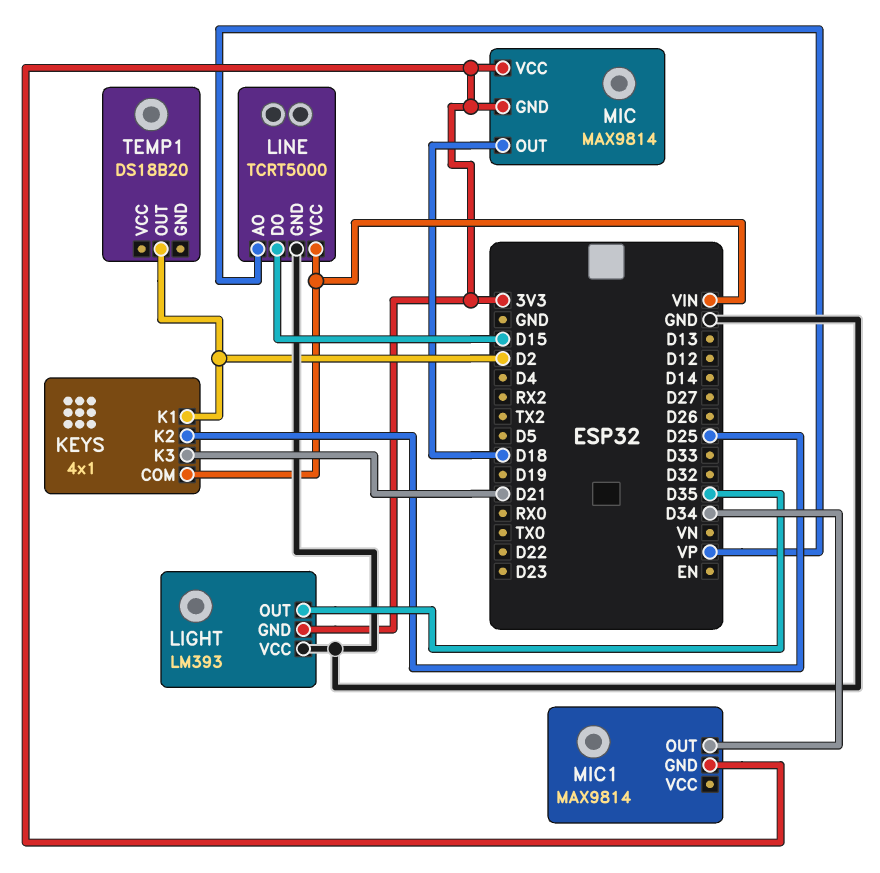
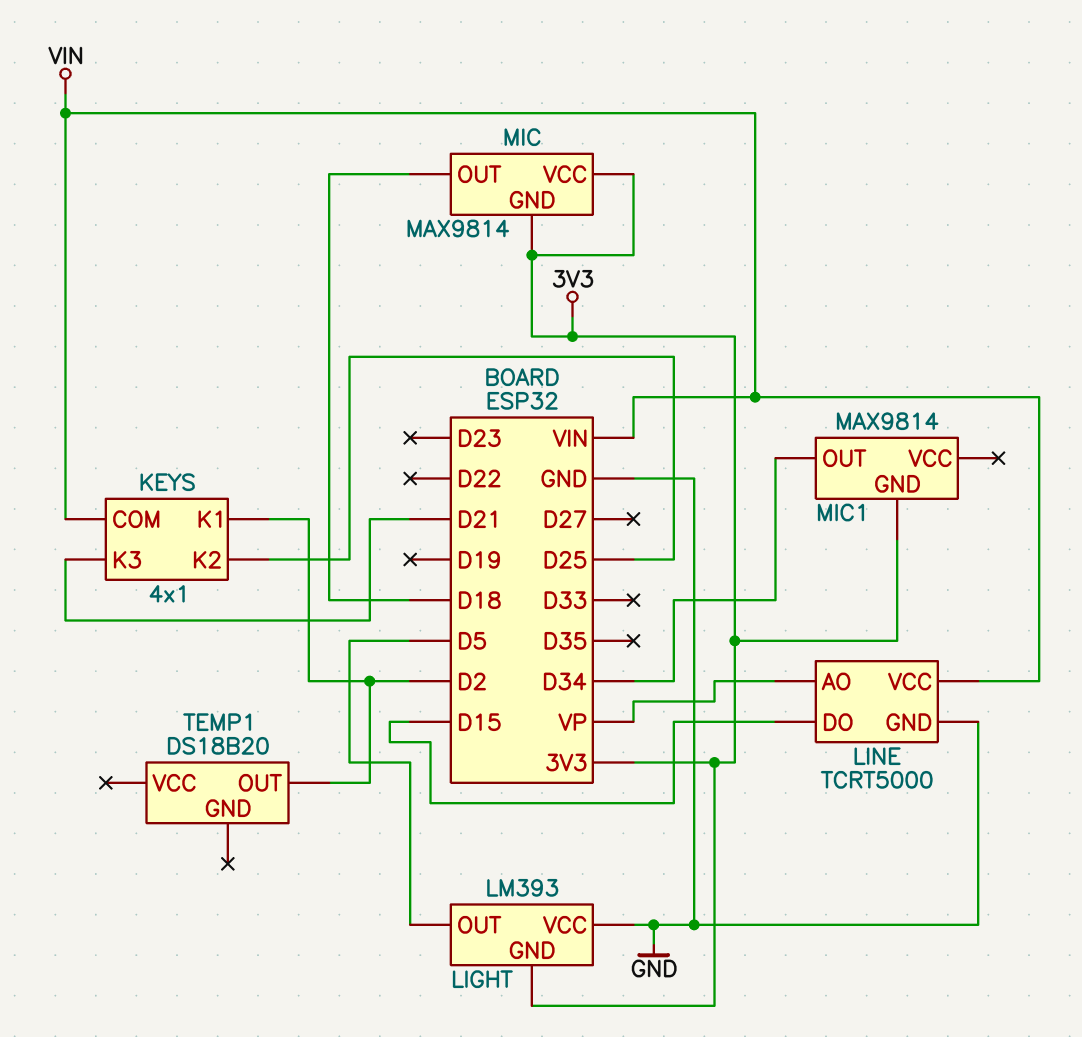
LIGHT pin OUT: D35 -> D5

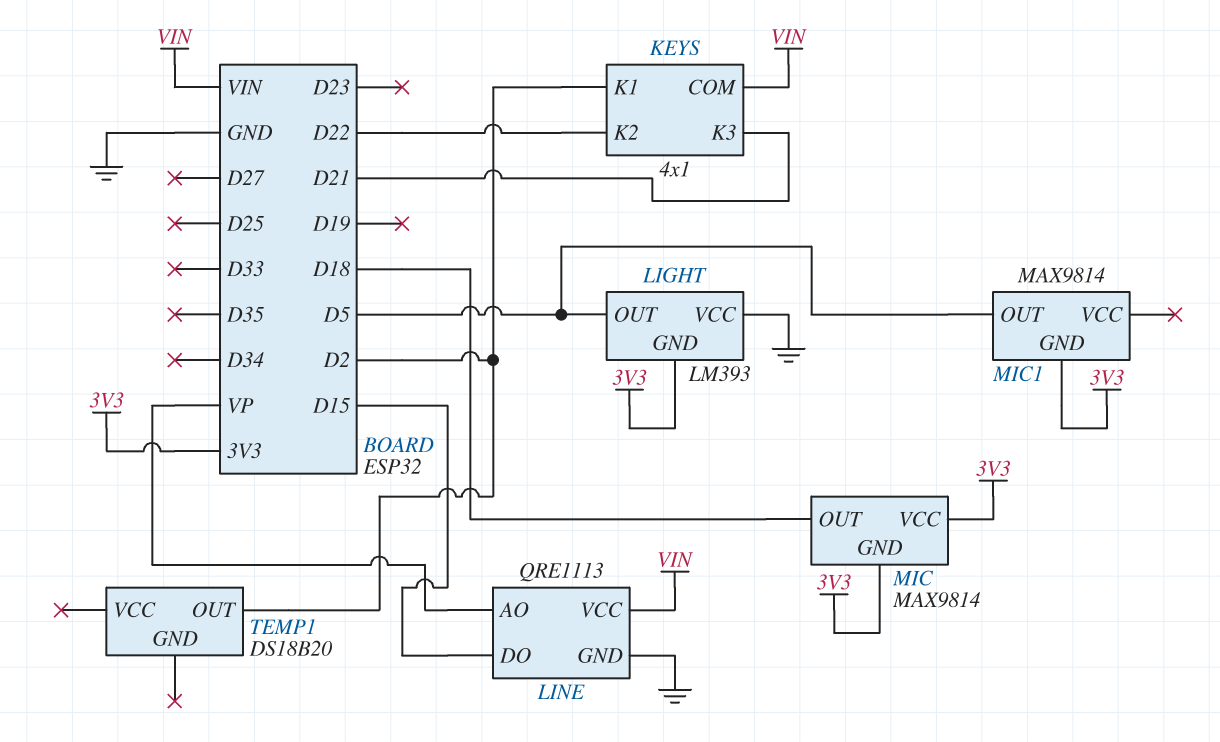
KEYS pin K2: D25 -> D22
LINE: TCRT5000 -> QRE1113
MIC1 pin OUT: D34 -> D5

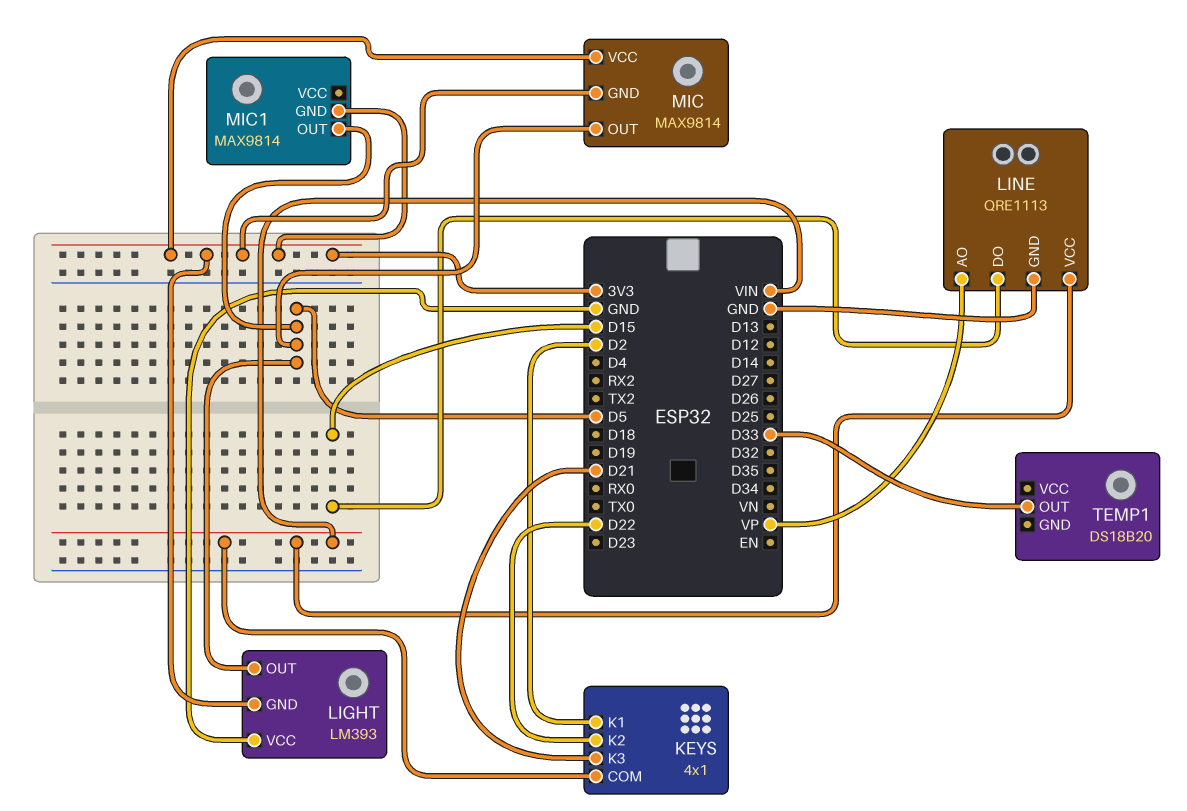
MIC pin OUT: D18 -> D5
TEMP1 pin OUT: D2 -> D33

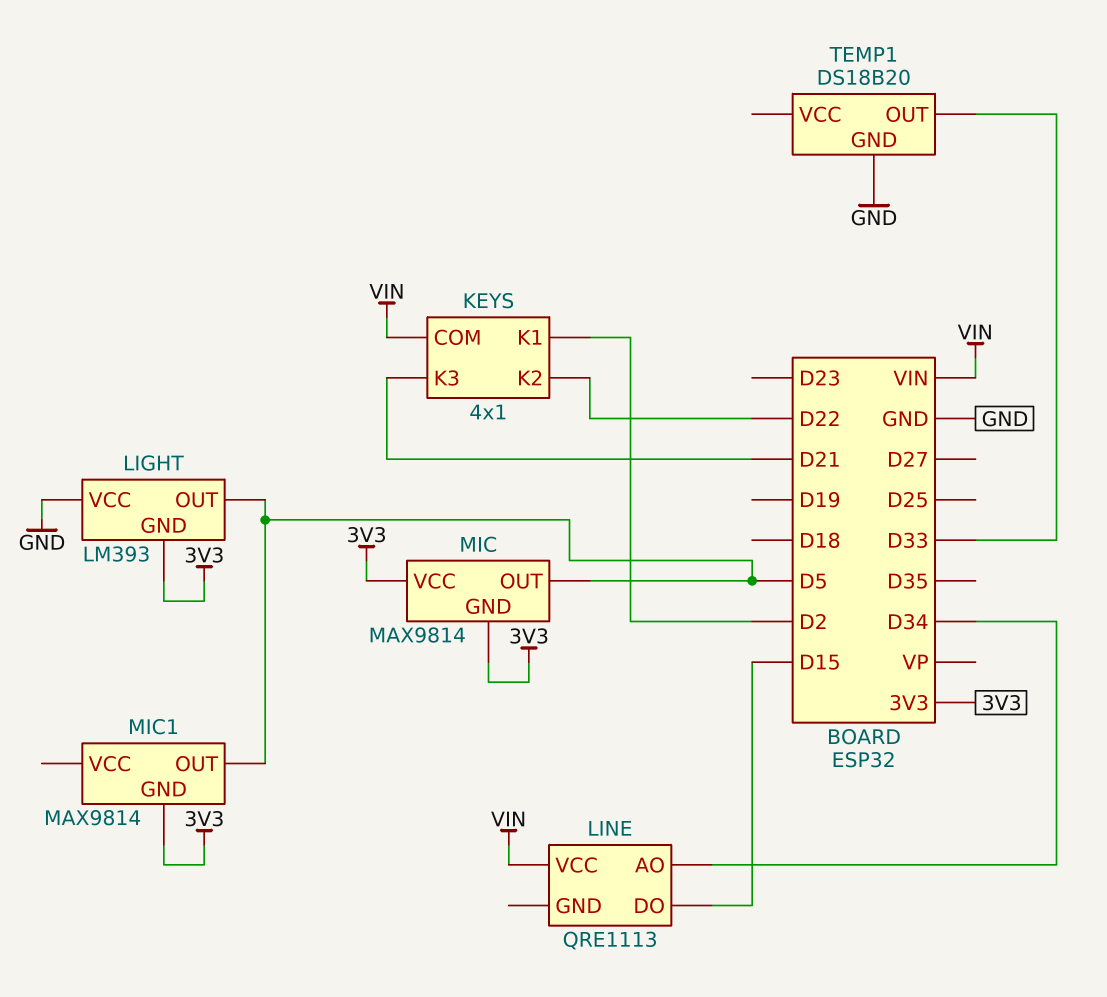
LINE pin AO: VP -> D34
LINE pin GND: GND -> none
TEMP1 pin GND: none -> GND

